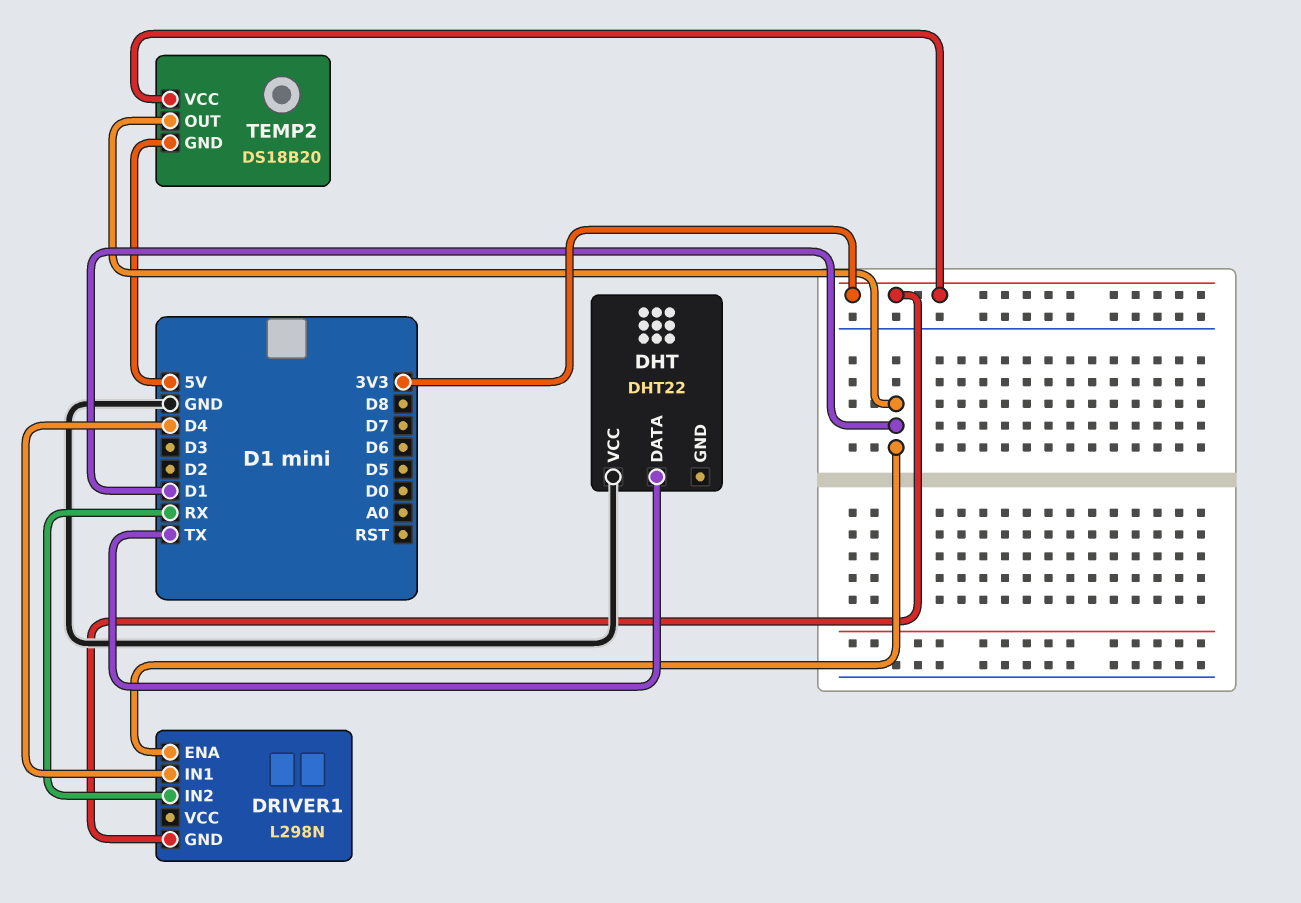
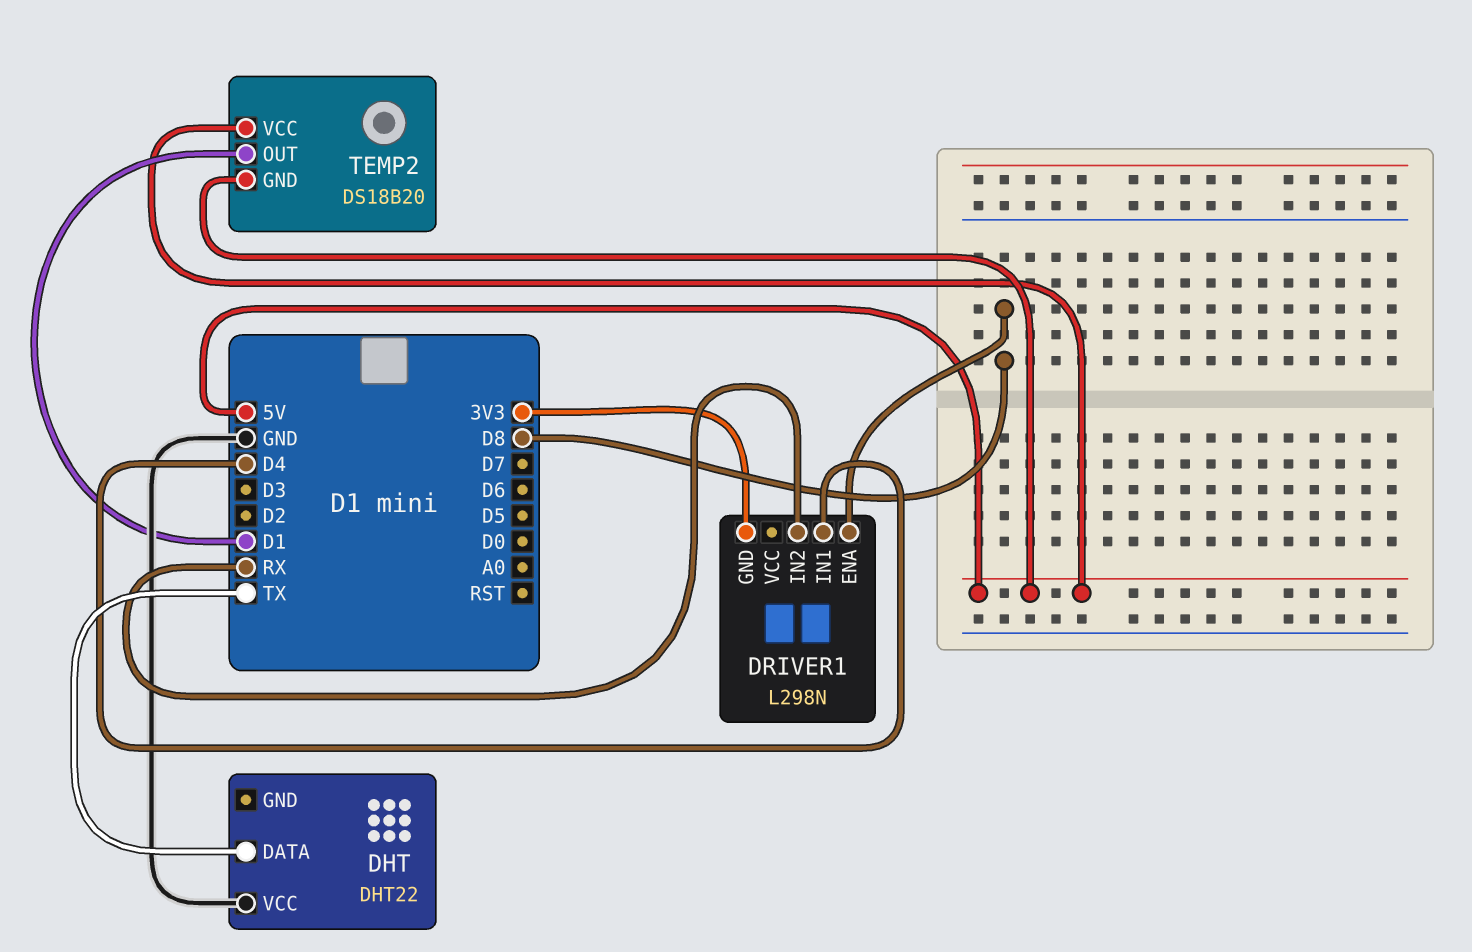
DRIVER1 pin ENA: D1 -> D8
TEMP2 pin VCC: 3V3 -> 5V

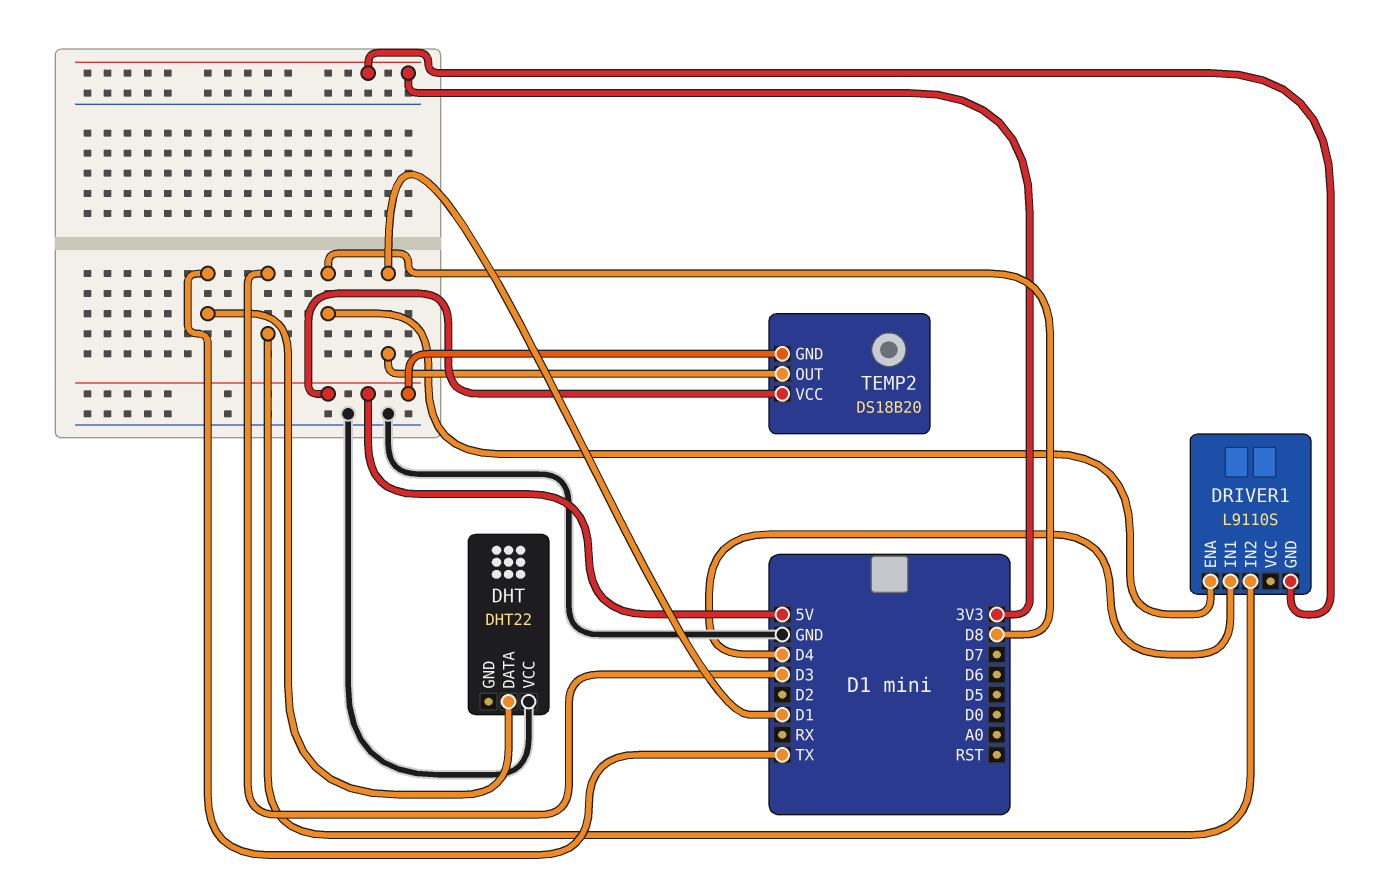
DRIVER1: L298N -> L9110S
DRIVER1 pin IN2: RX -> D3

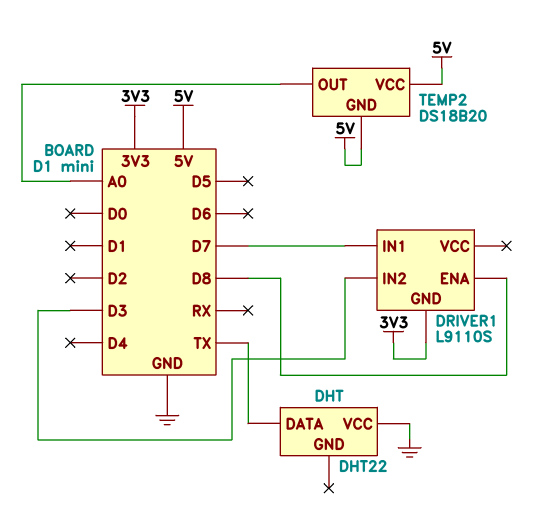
DRIVER1 pin IN1: D4 -> D7
TEMP2 pin OUT: D1 -> A0

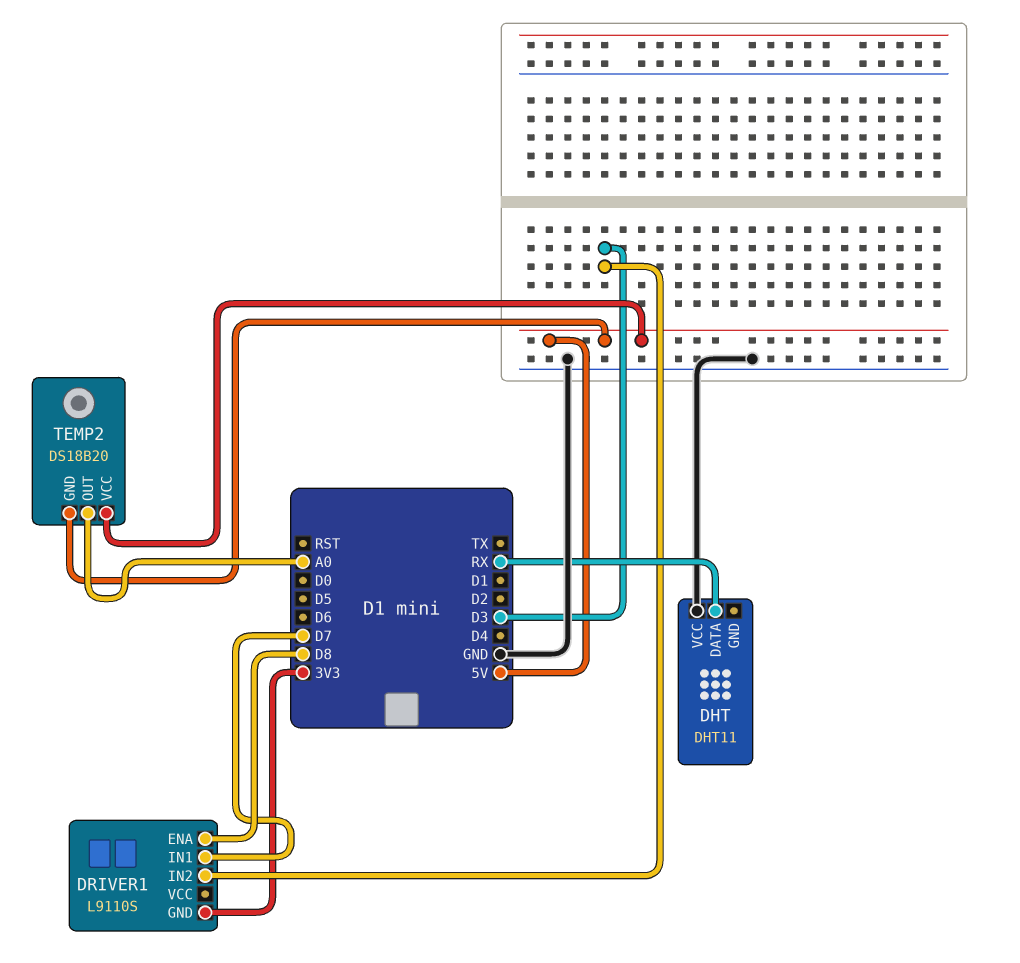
DHT: DHT22 -> DHT11
DHT pin DATA: TX -> RX

